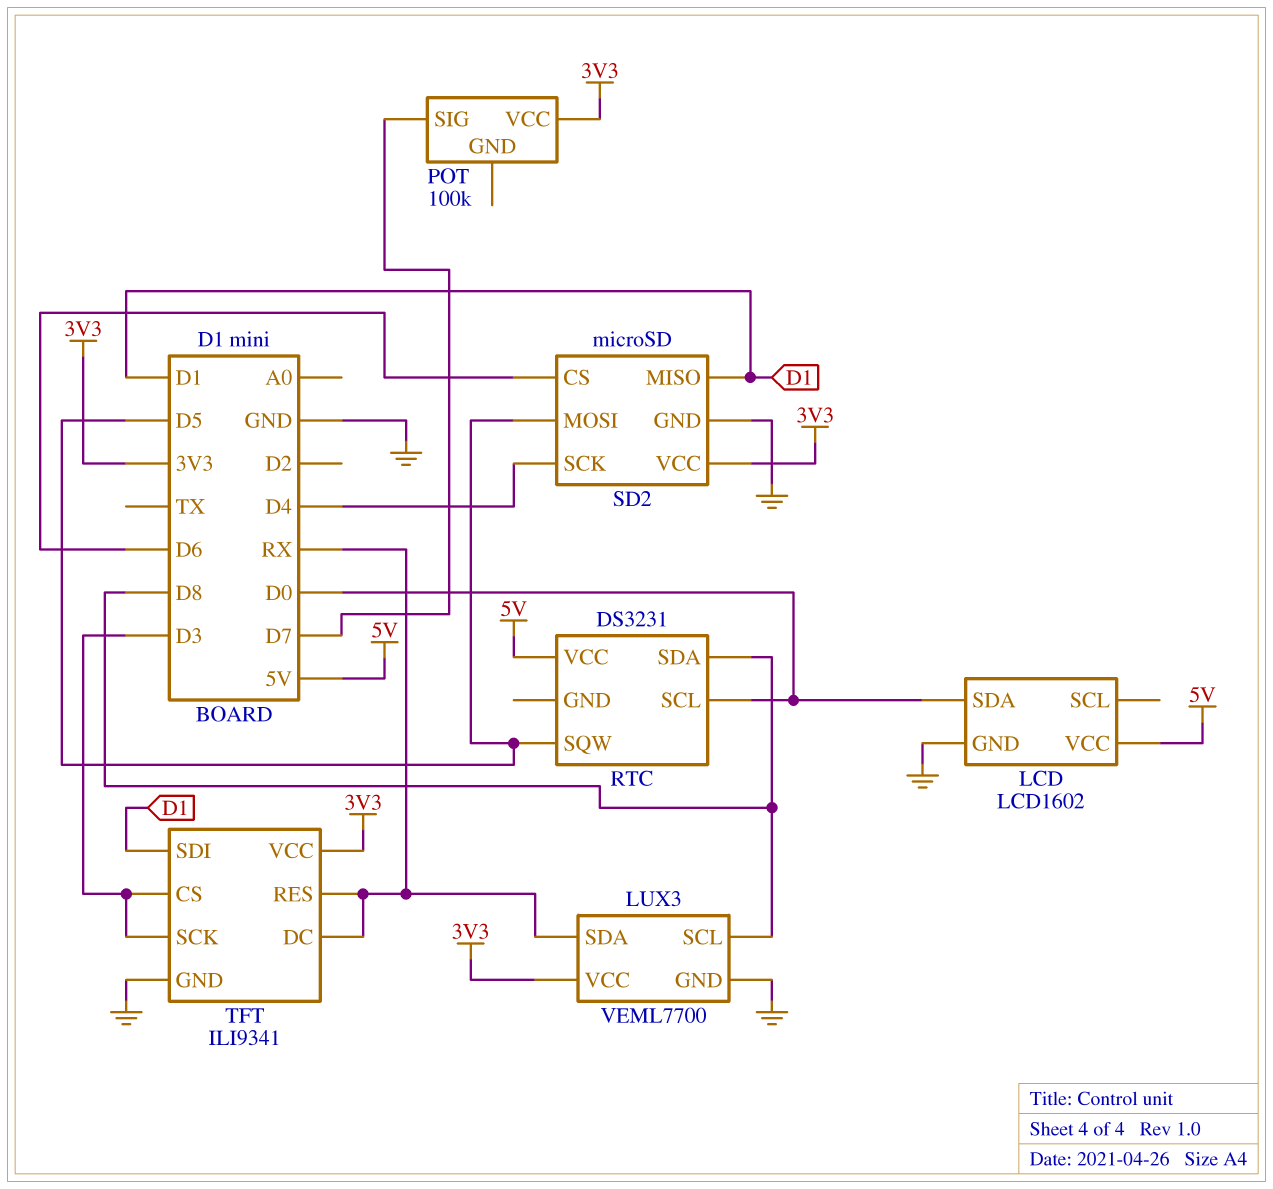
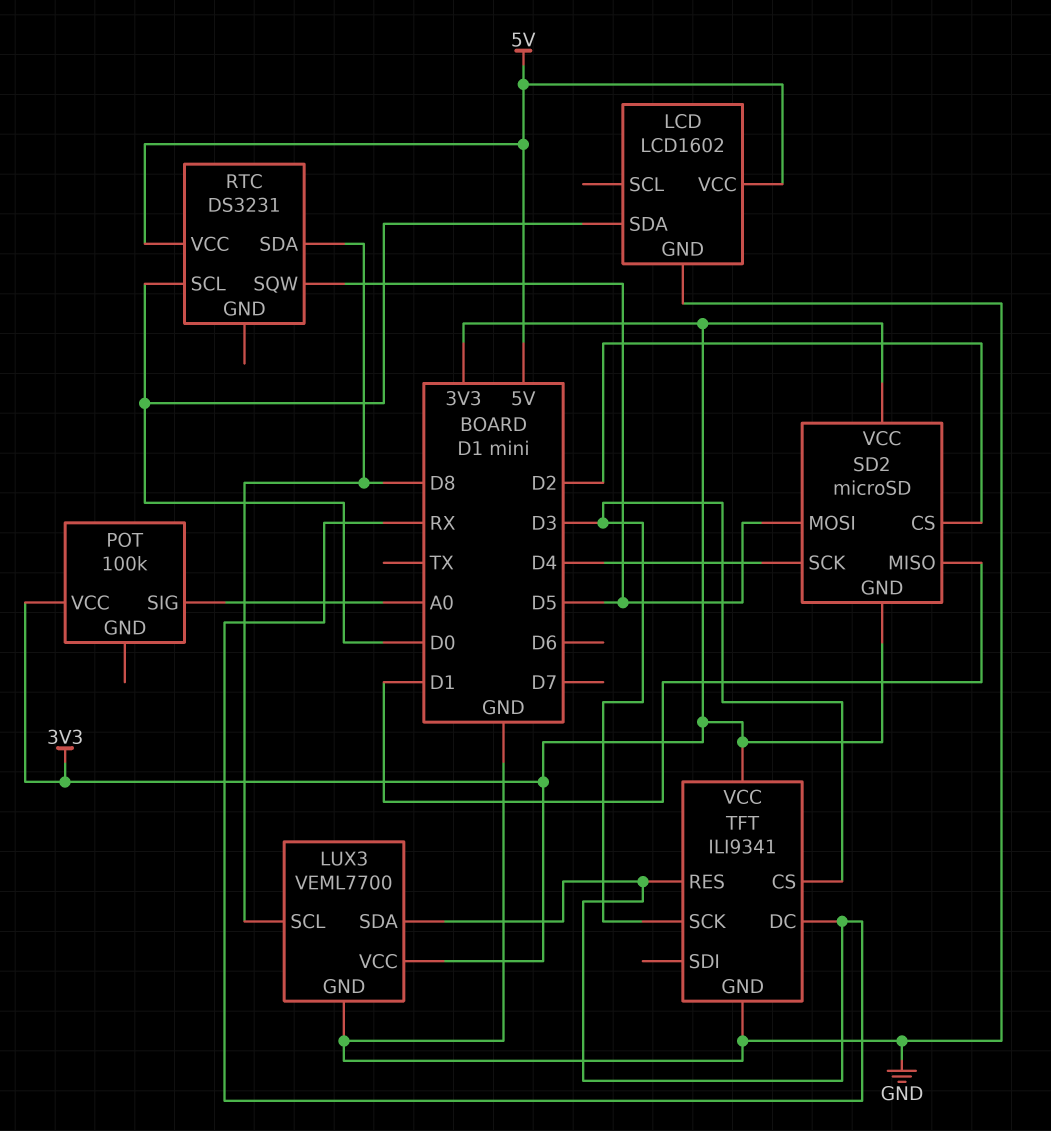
POT pin SIG: D7 -> A0
SD2 pin CS: D6 -> D2
SD2 pin GND: GND -> 3V3
TFT pin SDI: D1 -> none

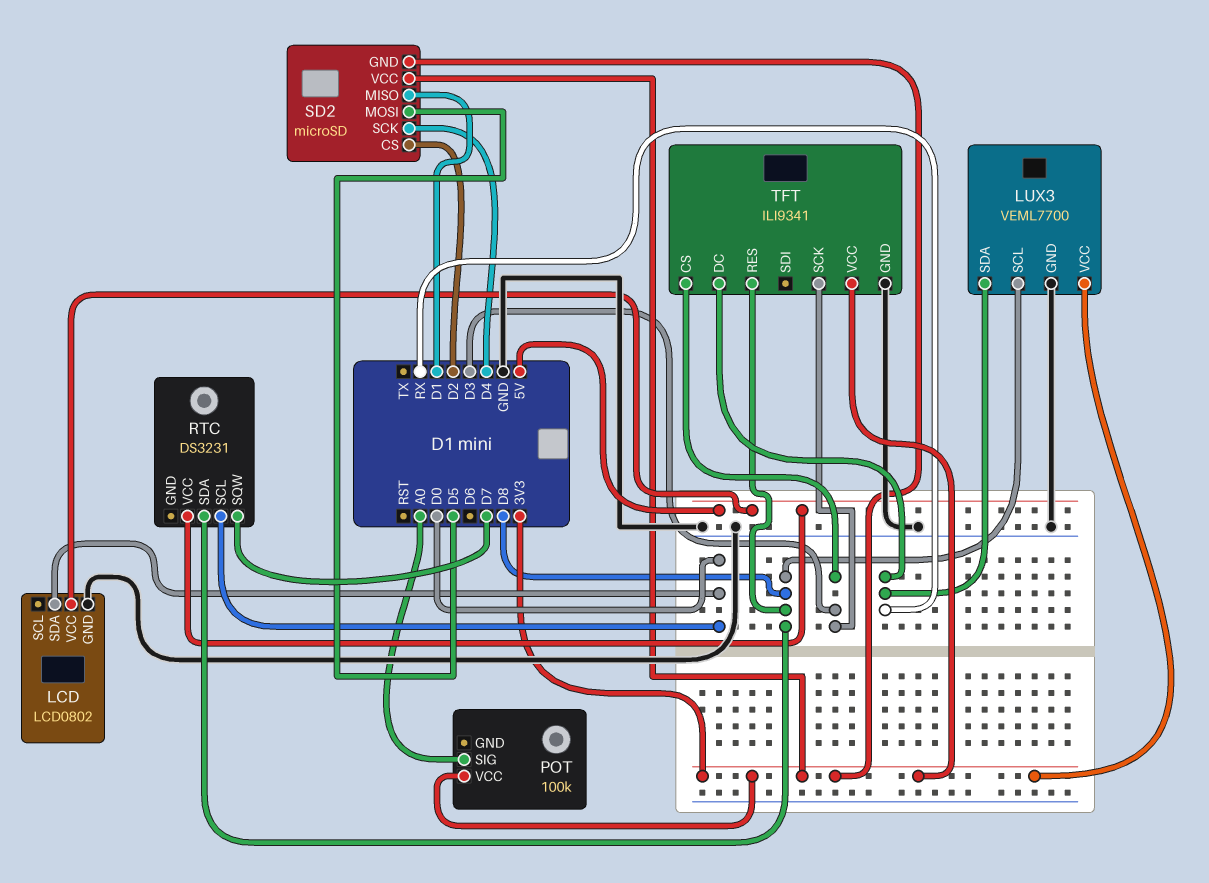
LCD: LCD1602 -> LCD0802
RTC pin SQW: D5 -> D7
TFT pin RES: RX -> D8

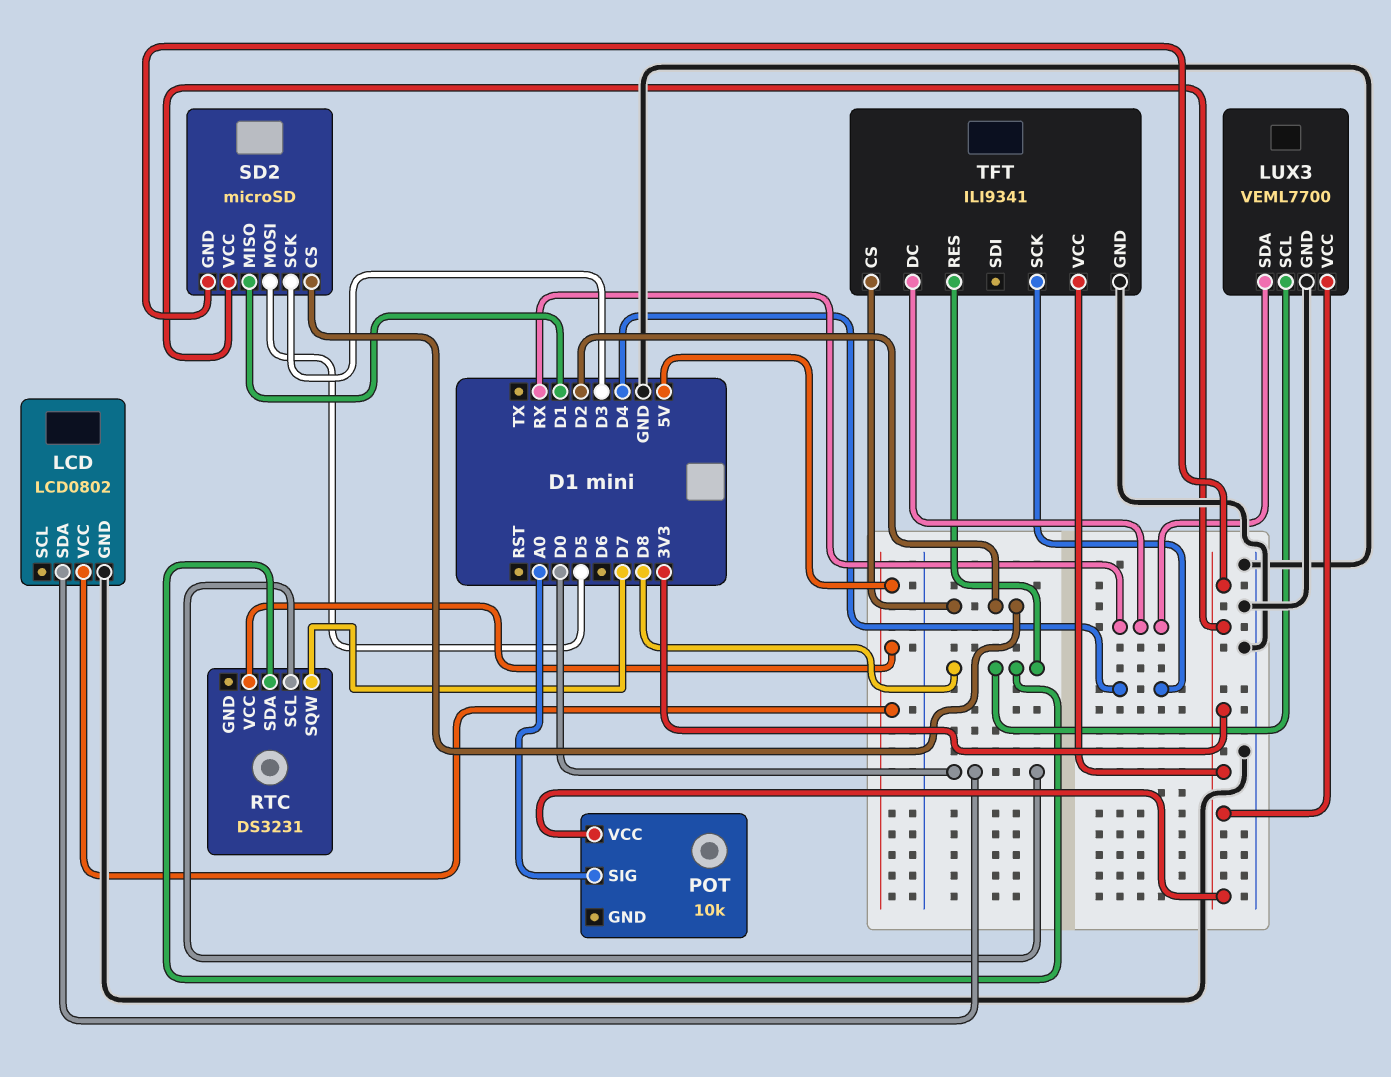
POT: 100k -> 10k
SD2 pin SCK: D4 -> D3
TFT pin CS: D3 -> D2
TFT pin SCK: D3 -> D4

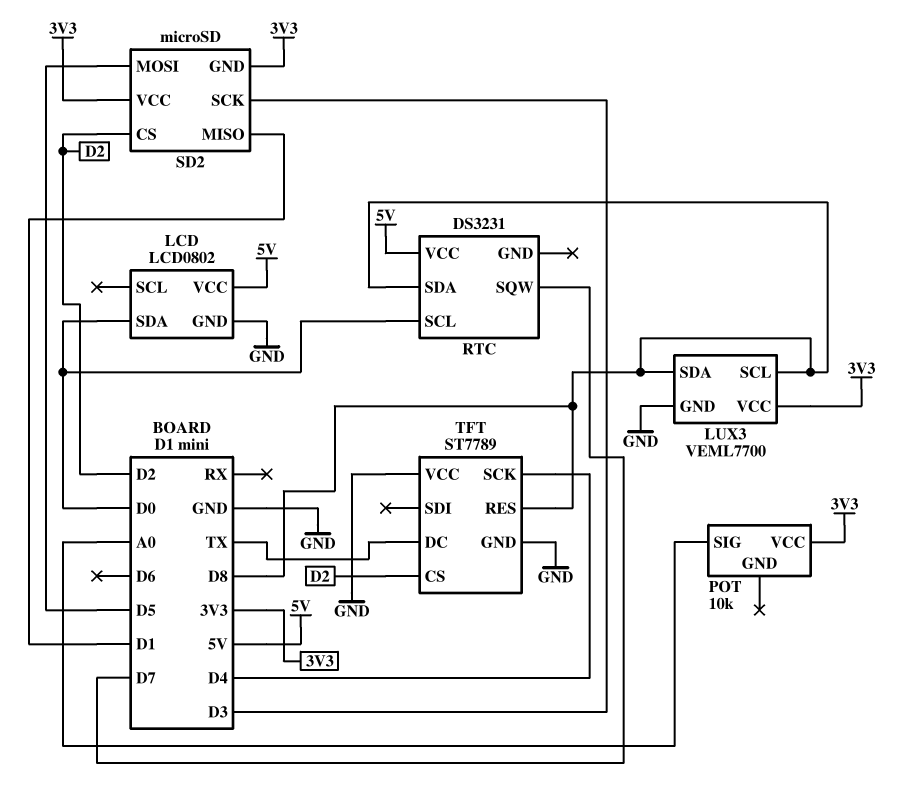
LUX3 pin SDA: RX -> D8
TFT: ILI9341 -> ST7789
TFT pin DC: RX -> TX
TFT pin VCC: 3V3 -> GND

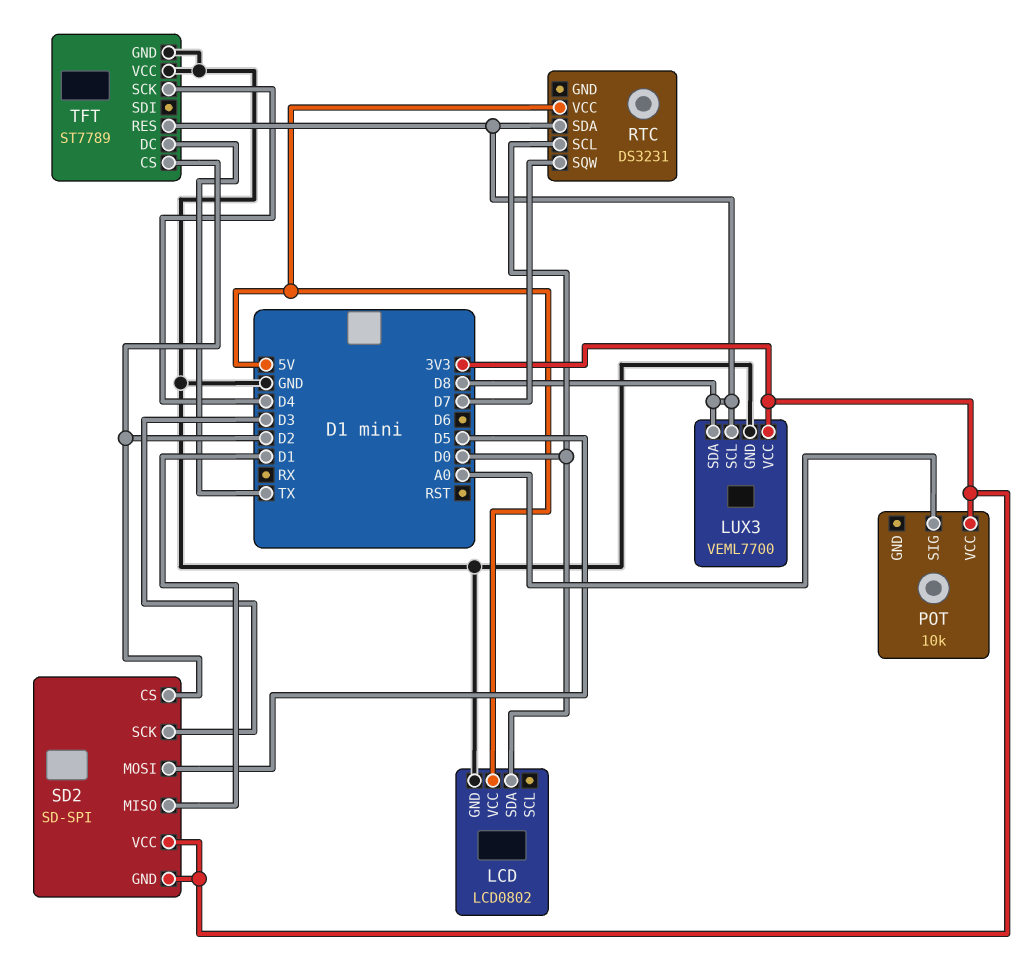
SD2: microSD -> SD-SPI

